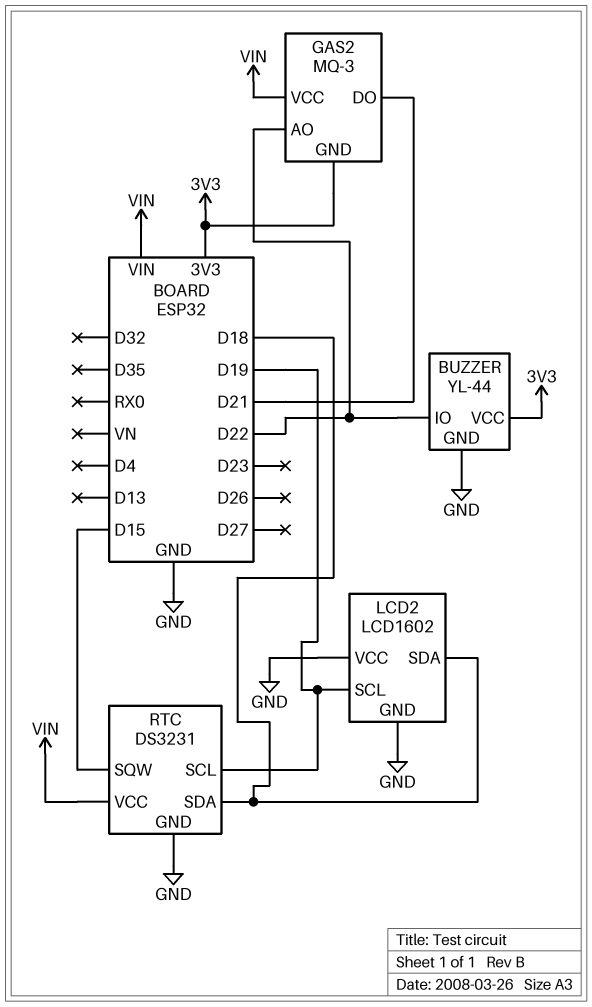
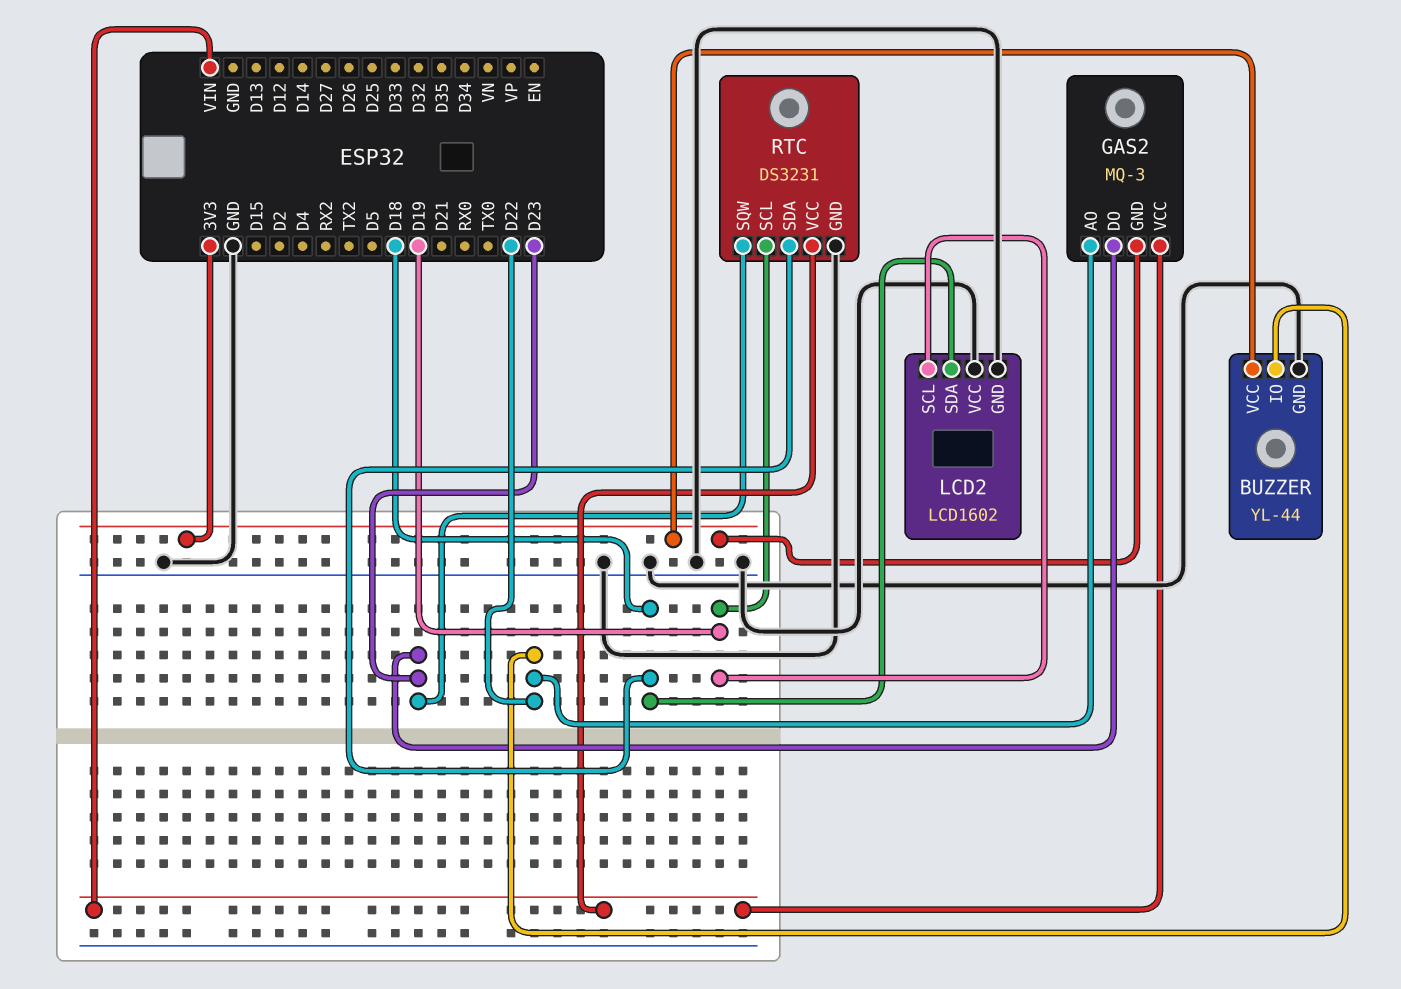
GAS2 pin DO: D21 -> D23
RTC pin SQW: D15 -> D23

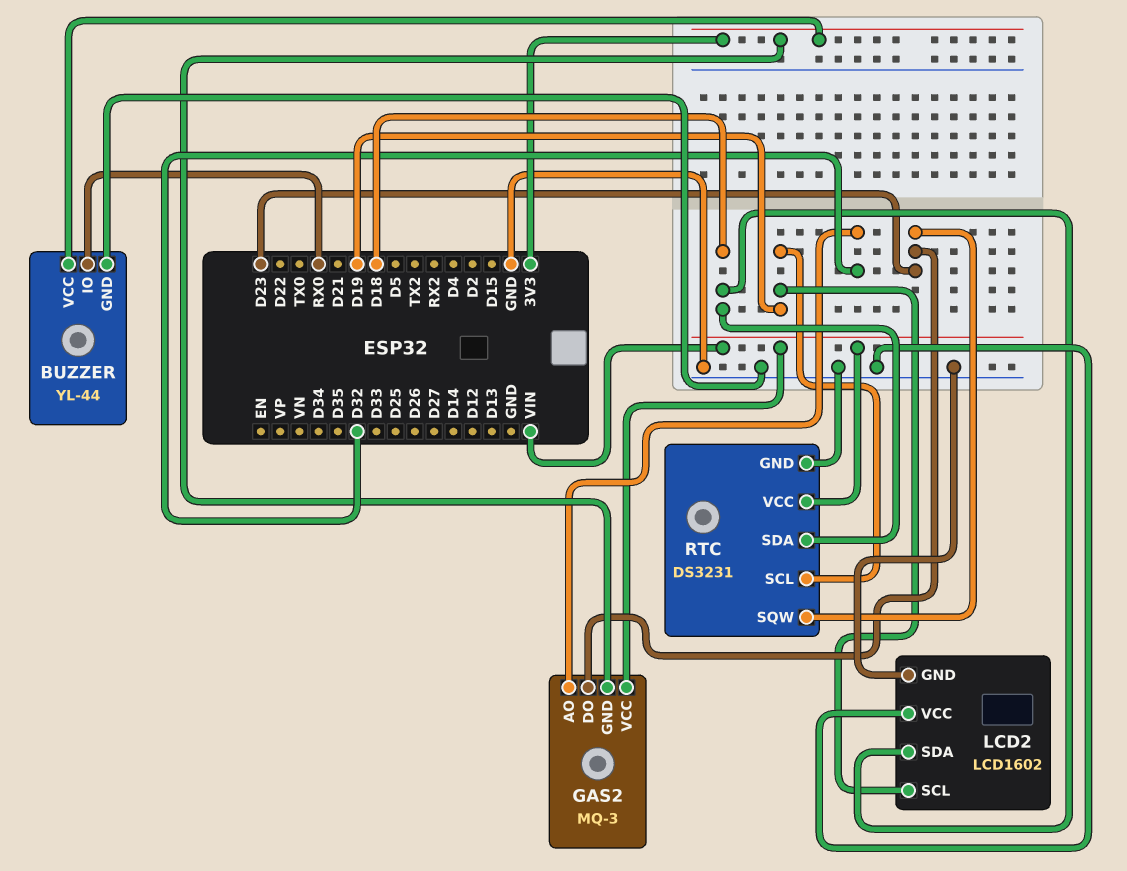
BUZZER pin IO: D22 -> RX0
GAS2 pin AO: D22 -> D32

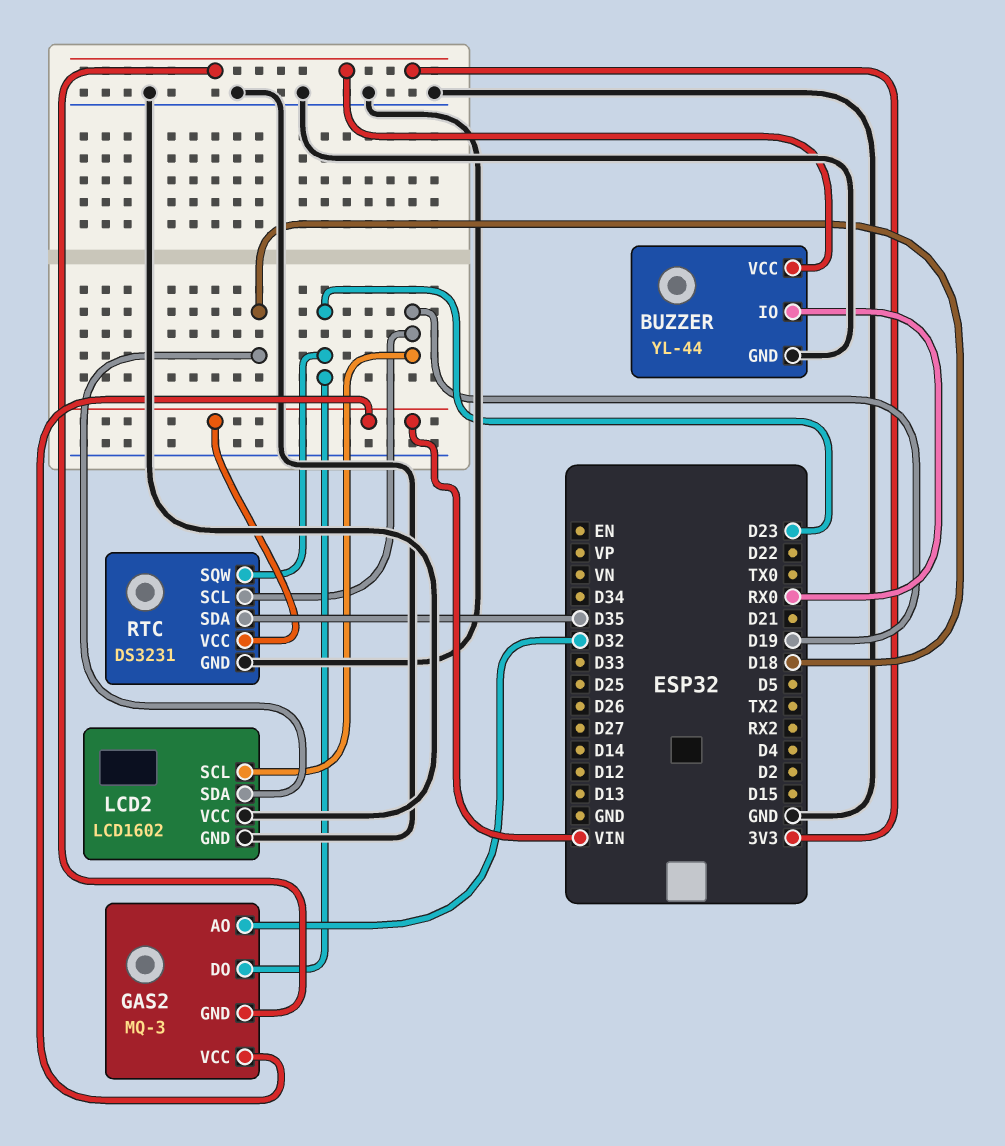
RTC pin SDA: D18 -> D35

